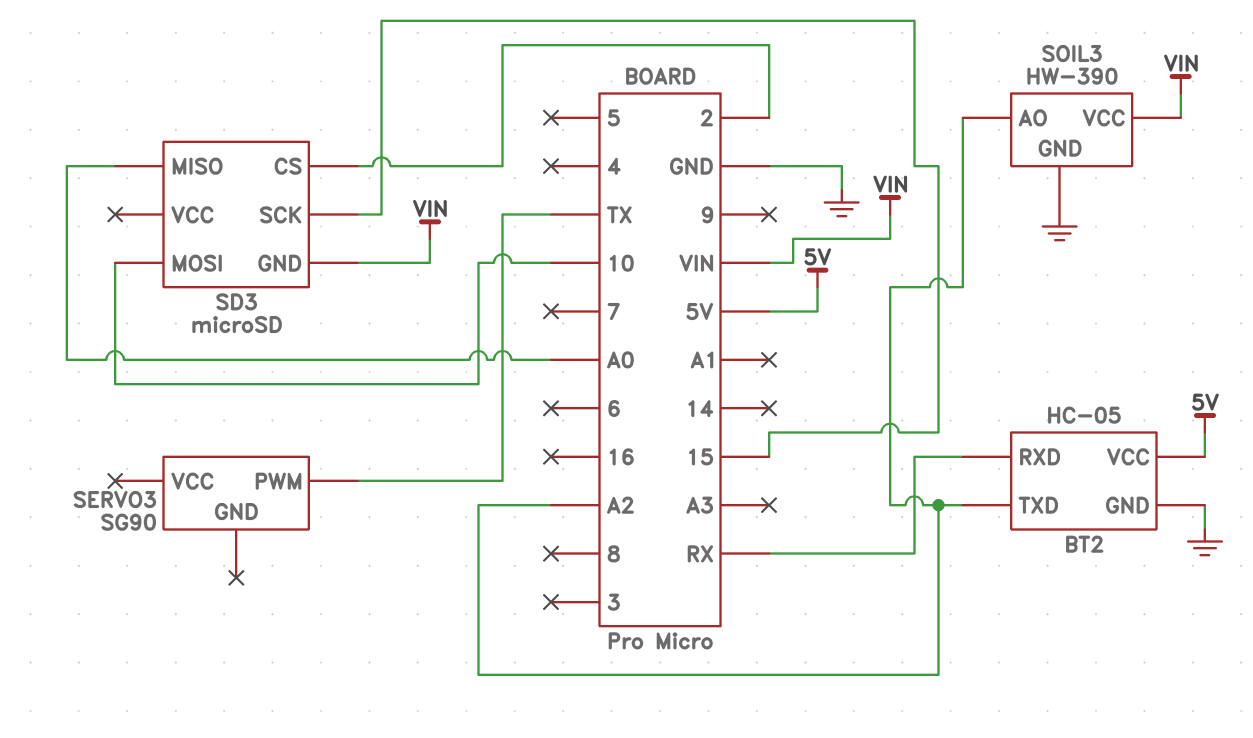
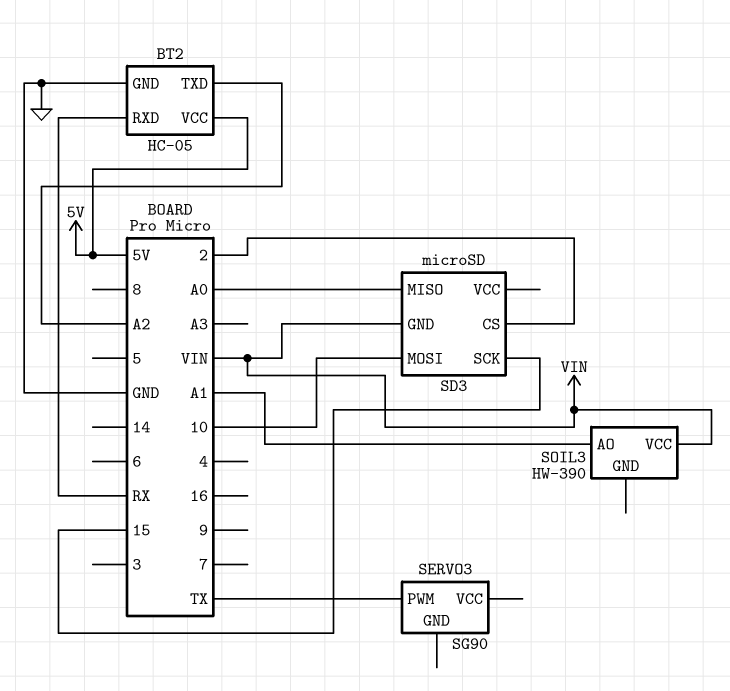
SOIL3 pin AO: A2 -> A1
SOIL3 pin GND: GND -> none

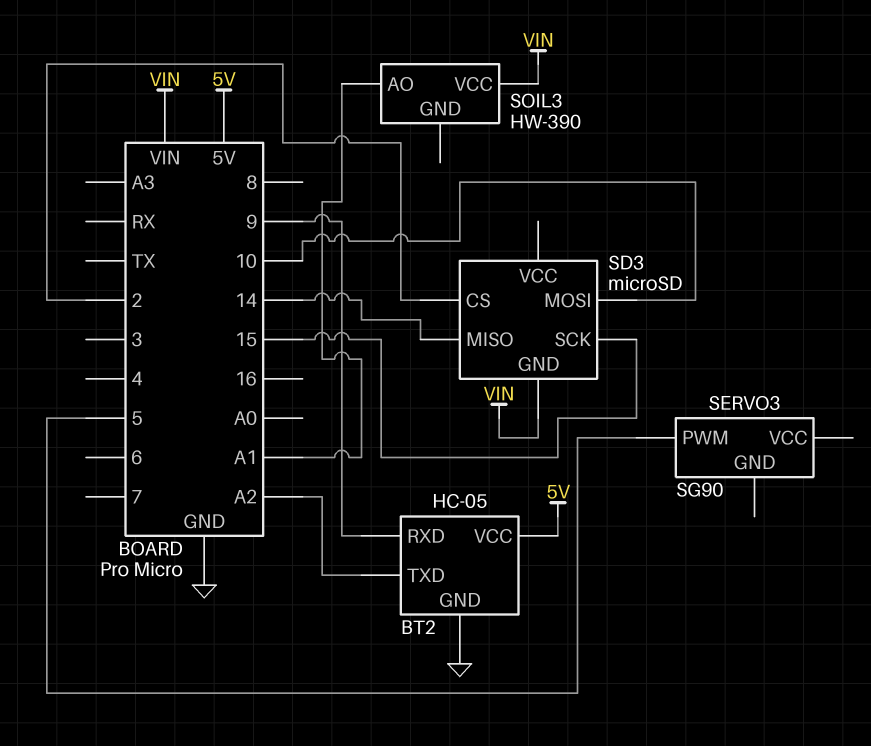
BT2 pin RXD: RX -> 9
SD3 pin MISO: A0 -> 14
SERVO3 pin PWM: TX -> 5

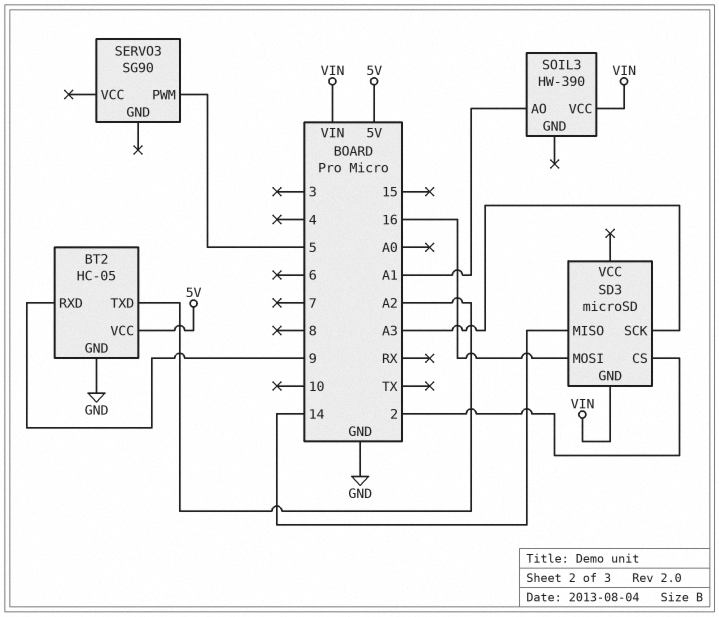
SD3 pin MOSI: 10 -> 16
SD3 pin SCK: 15 -> A3

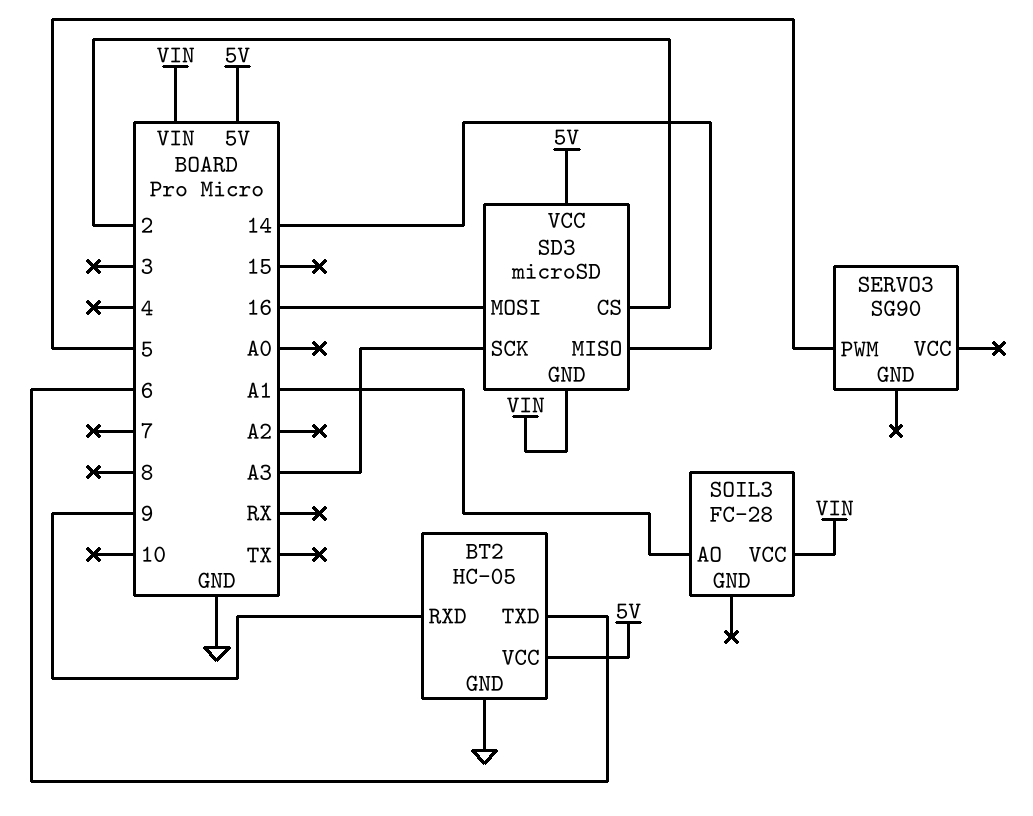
BT2 pin TXD: A2 -> 6
SD3 pin VCC: none -> 5V
SOIL3: HW-390 -> FC-28

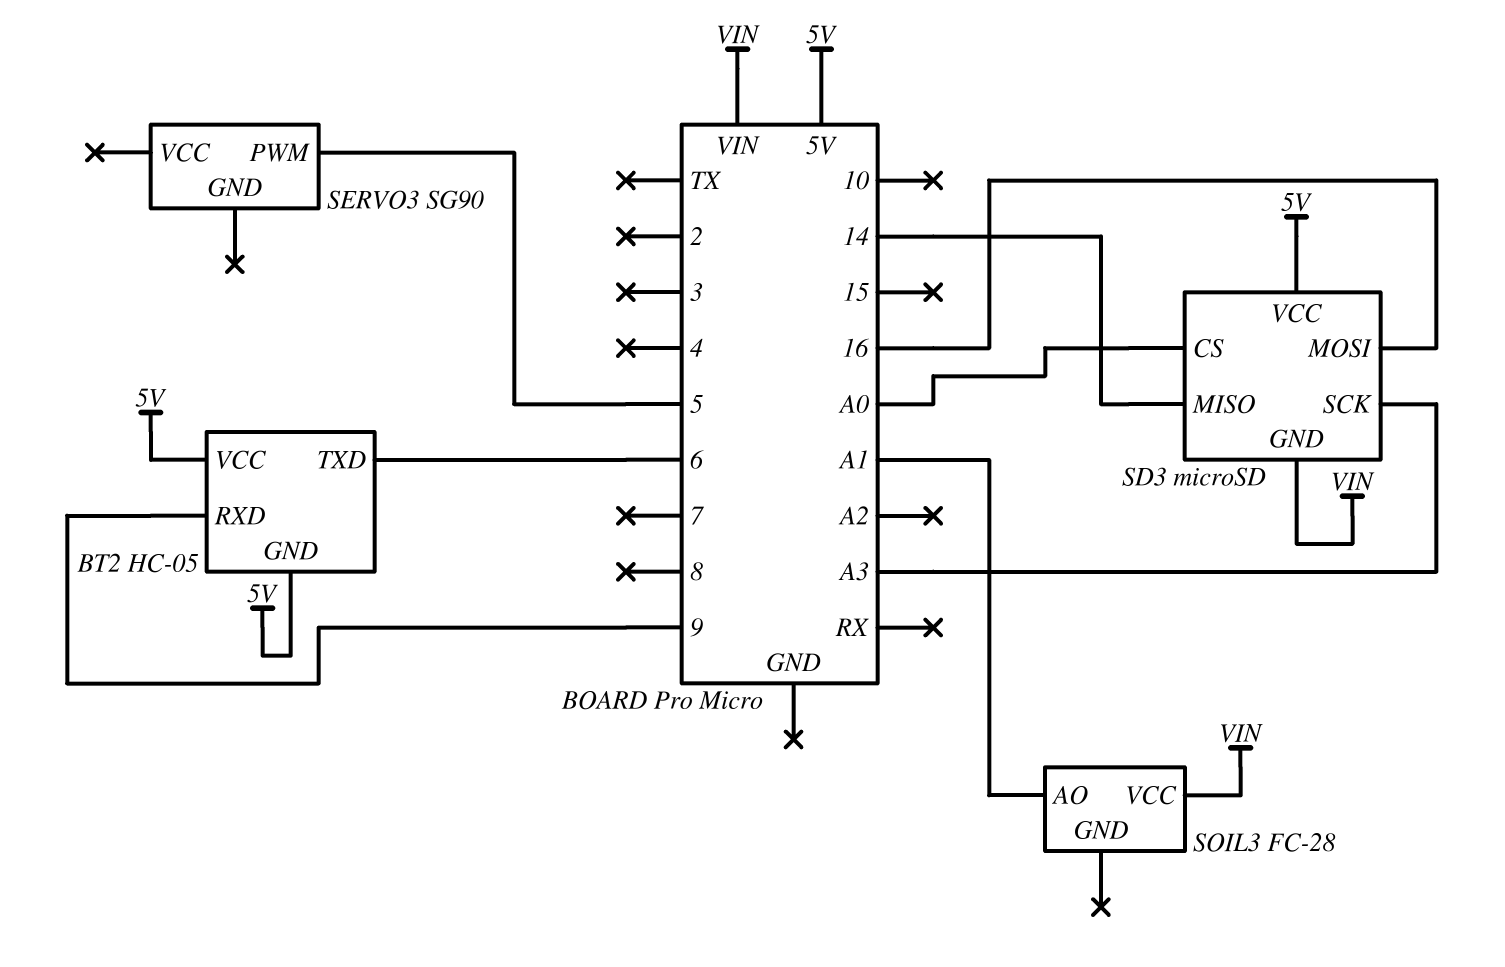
BT2 pin GND: GND -> 5V
SD3 pin CS: 2 -> A0

